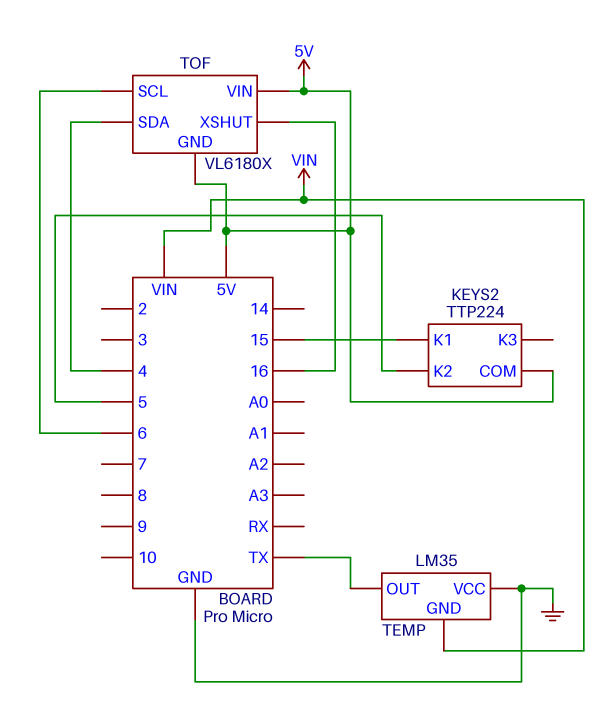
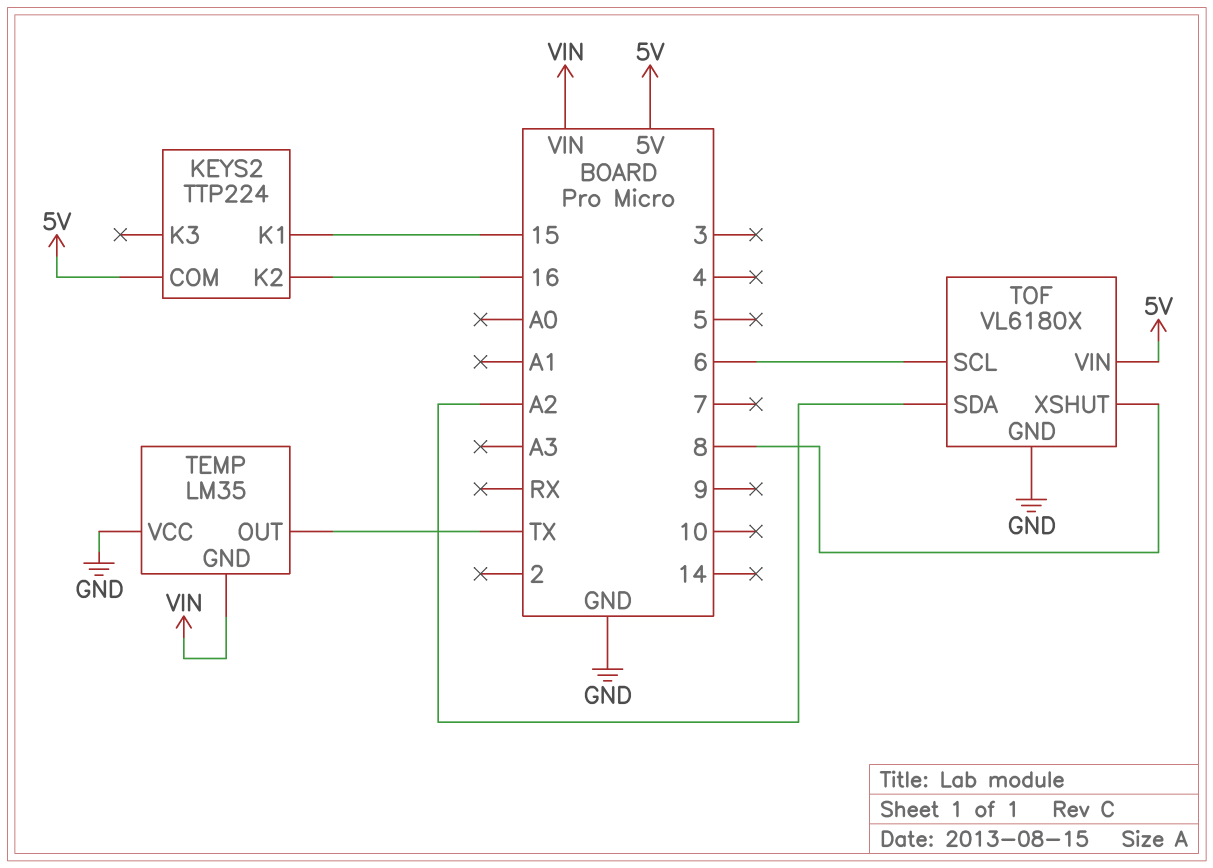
KEYS2 pin K2: 5 -> 16
TOF pin GND: 5V -> GND
TOF pin SDA: 4 -> A2
TOF pin XSHUT: 16 -> 8

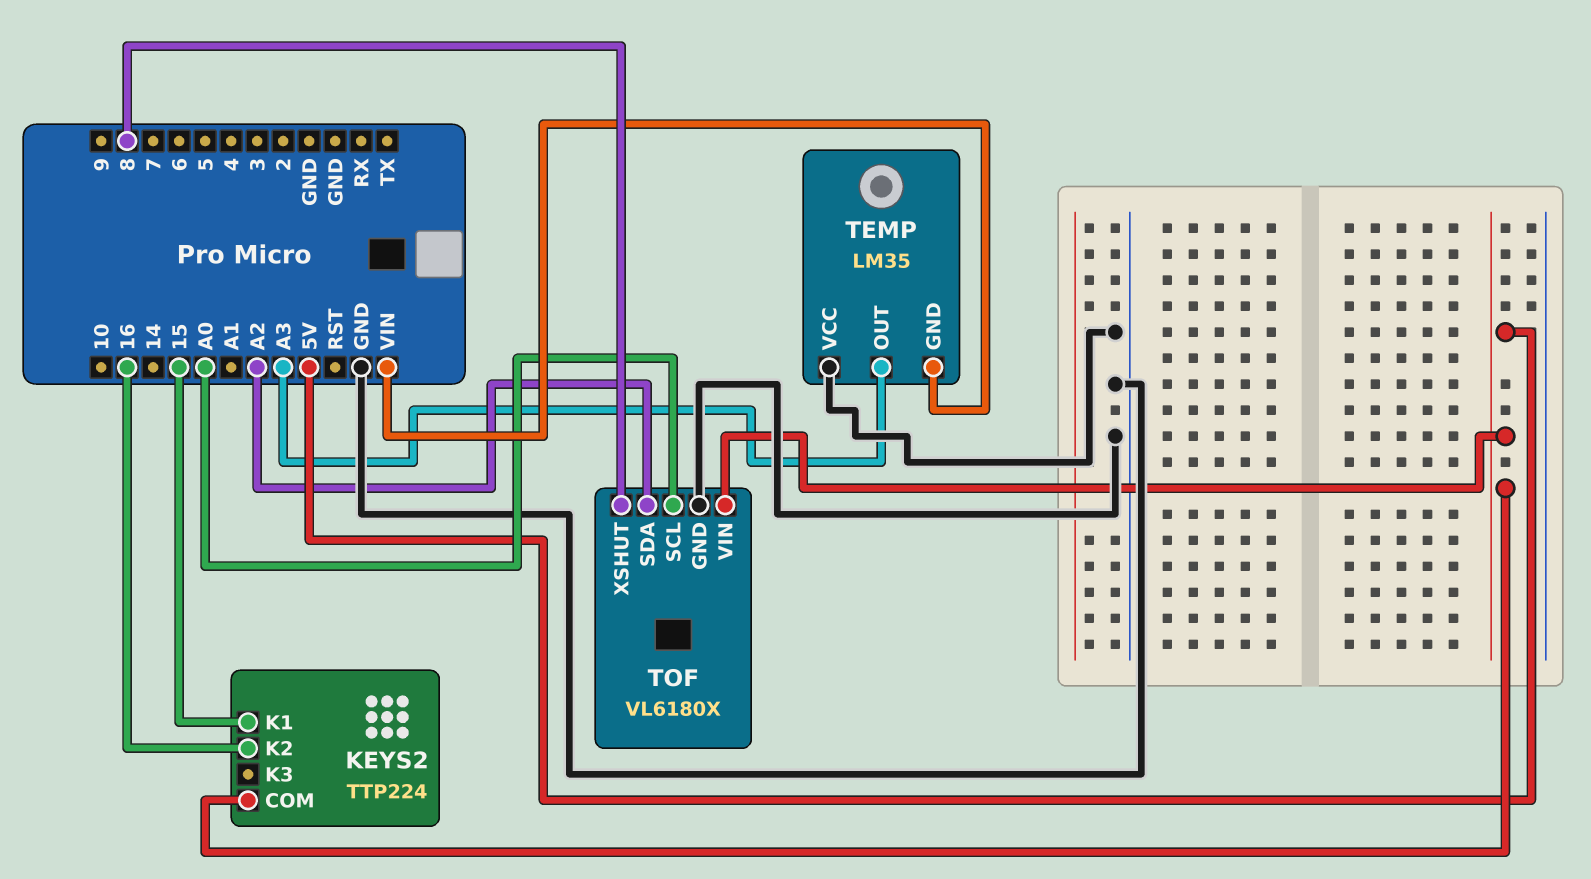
TEMP pin OUT: TX -> A3
TOF pin SCL: 6 -> A0

